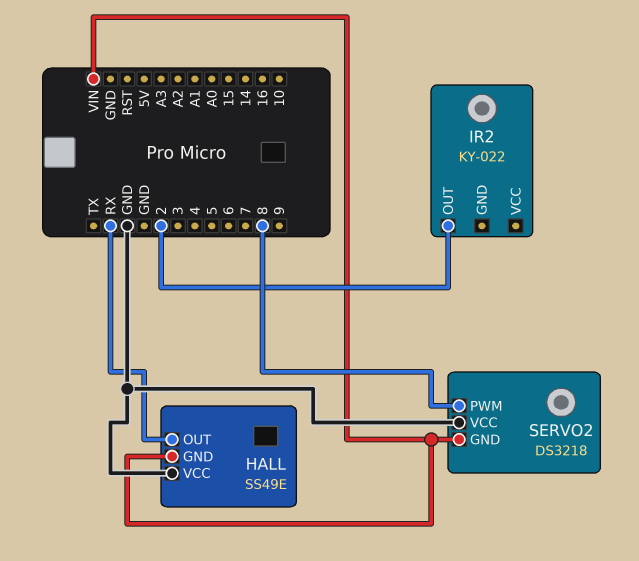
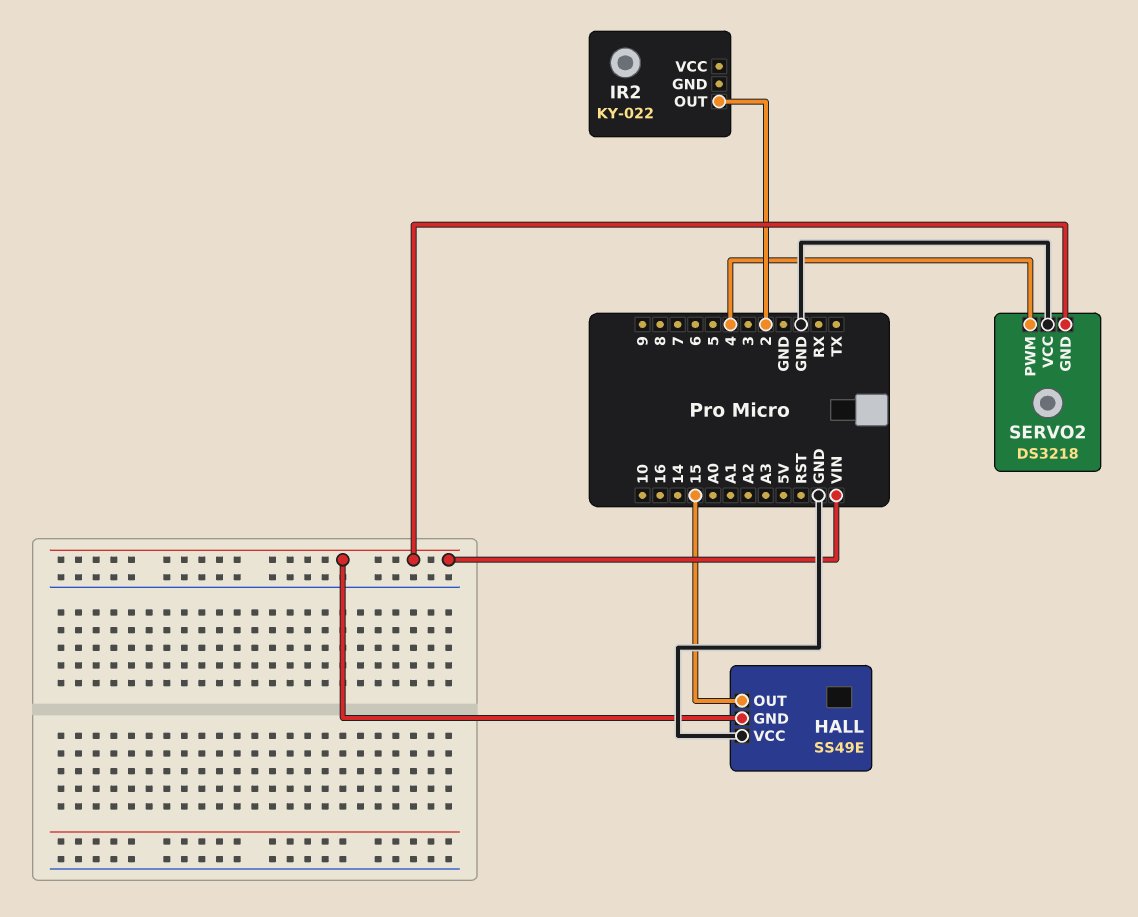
HALL pin OUT: RX -> 15
SERVO2 pin PWM: 8 -> 4

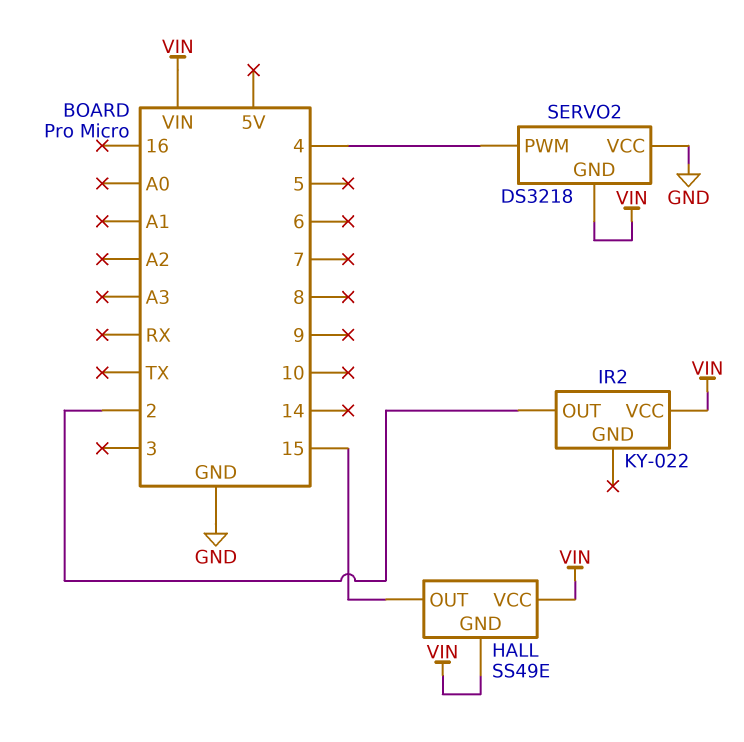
HALL pin VCC: GND -> VIN
IR2 pin VCC: none -> VIN

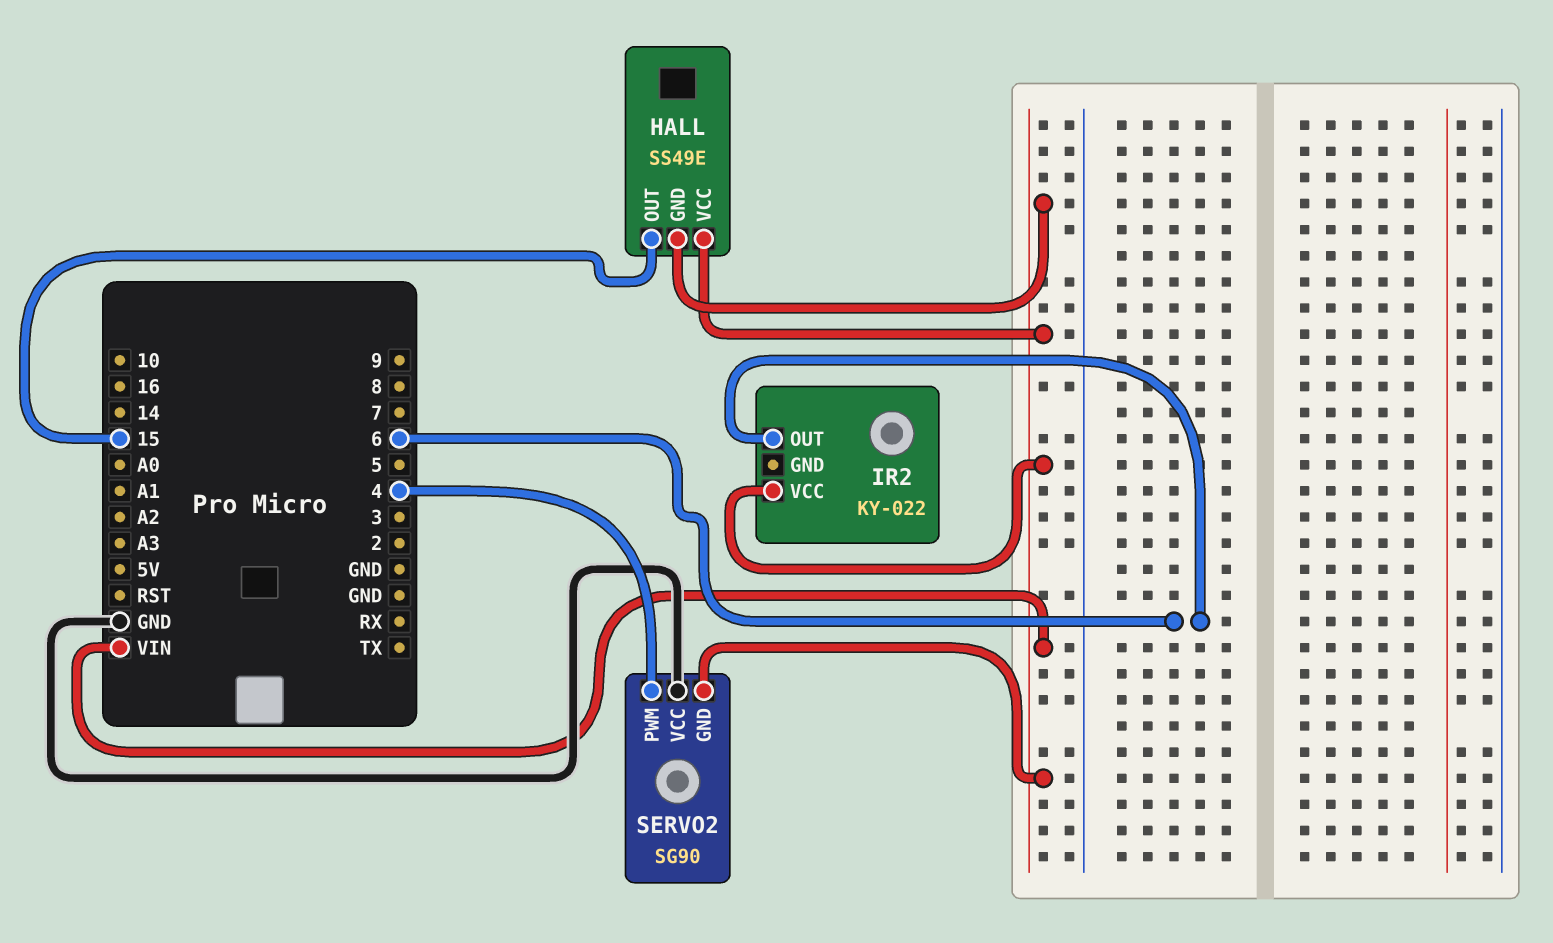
IR2 pin OUT: 2 -> 6
SERVO2: DS3218 -> SG90

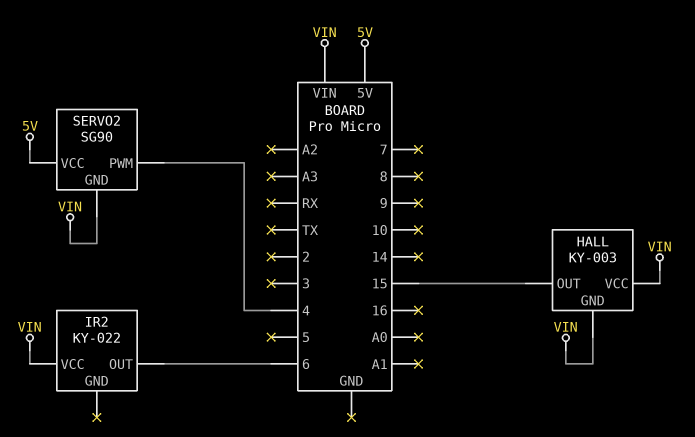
HALL: SS49E -> KY-003
SERVO2 pin VCC: GND -> 5V

